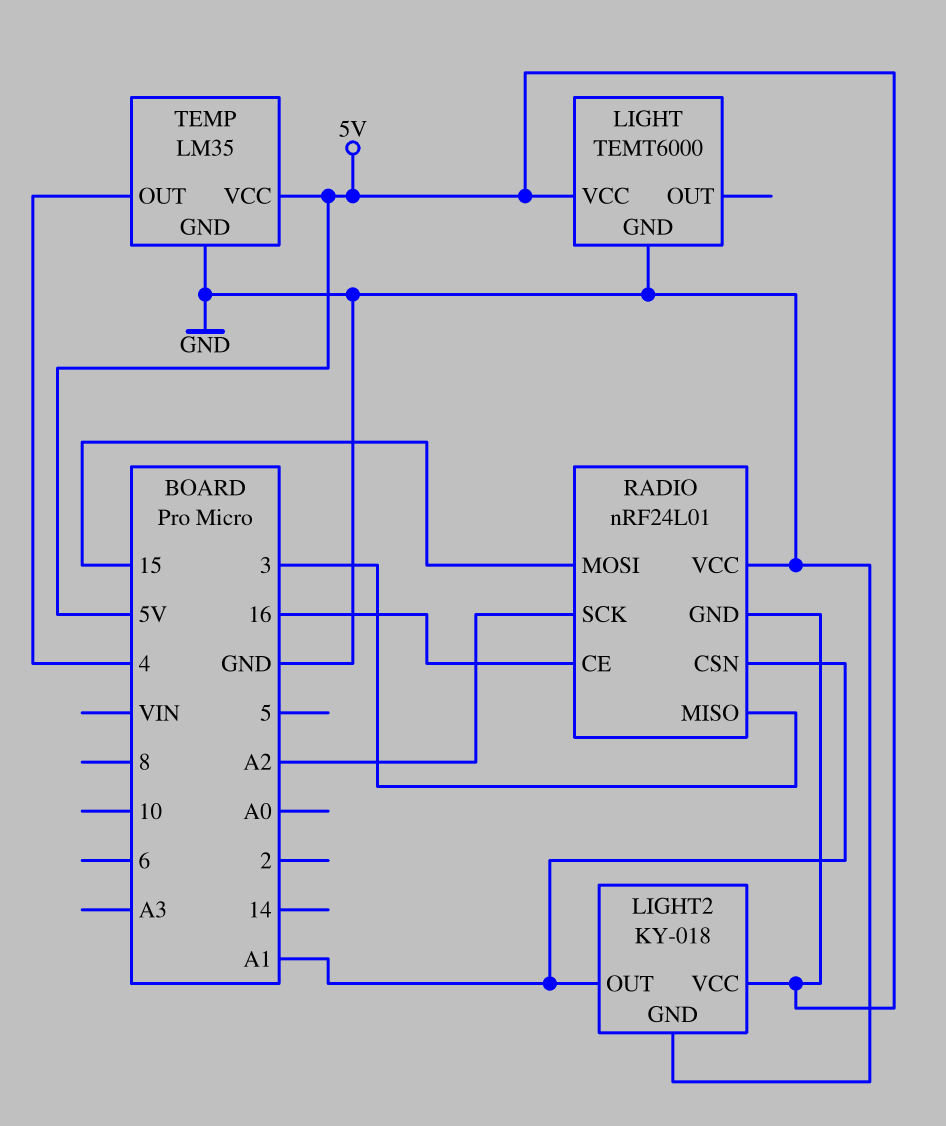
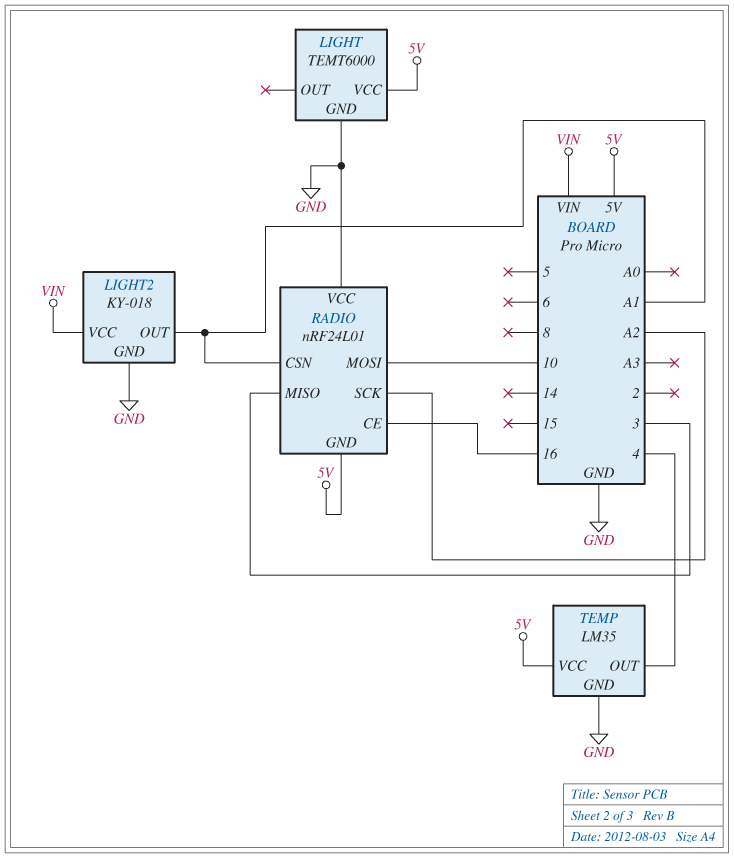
LIGHT2 pin VCC: 5V -> VIN
RADIO pin MOSI: 15 -> 10

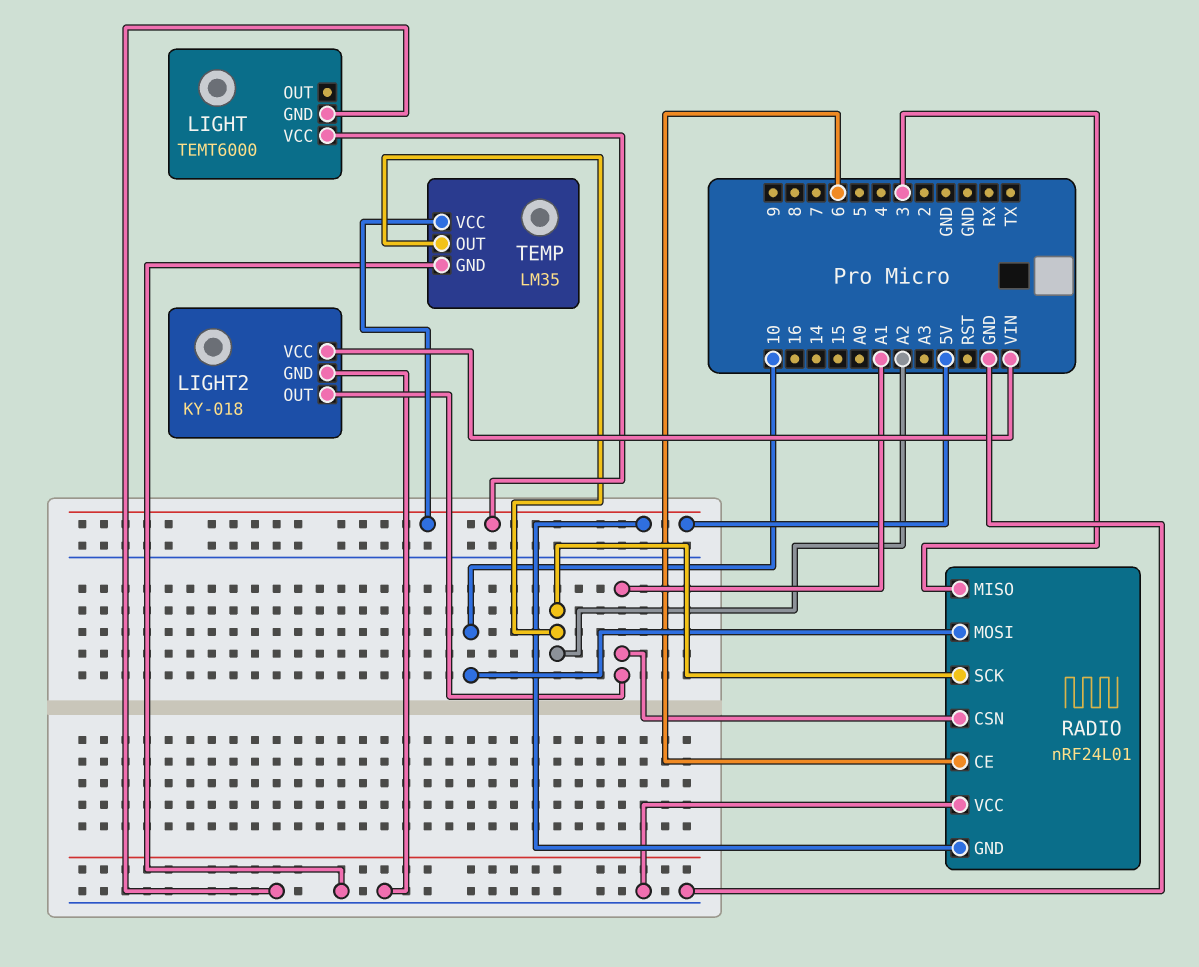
RADIO pin CE: 16 -> 6
TEMP pin OUT: 4 -> A2

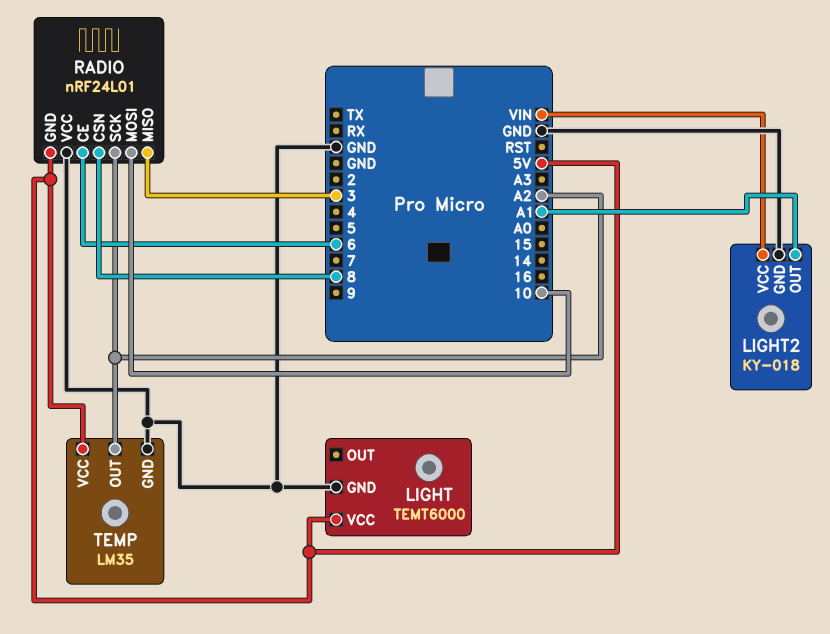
RADIO pin CSN: A1 -> 8

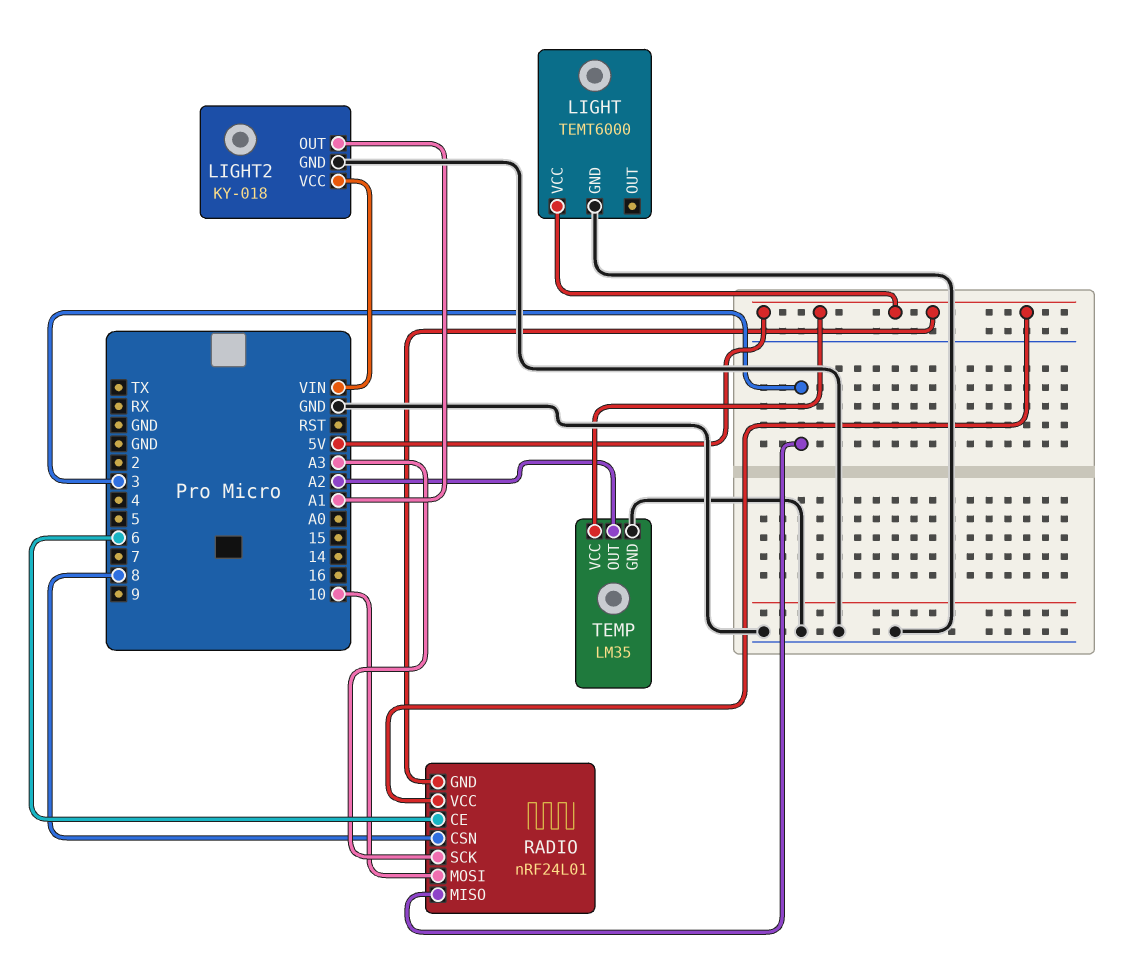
RADIO pin SCK: A2 -> A3
RADIO pin VCC: GND -> 5V

